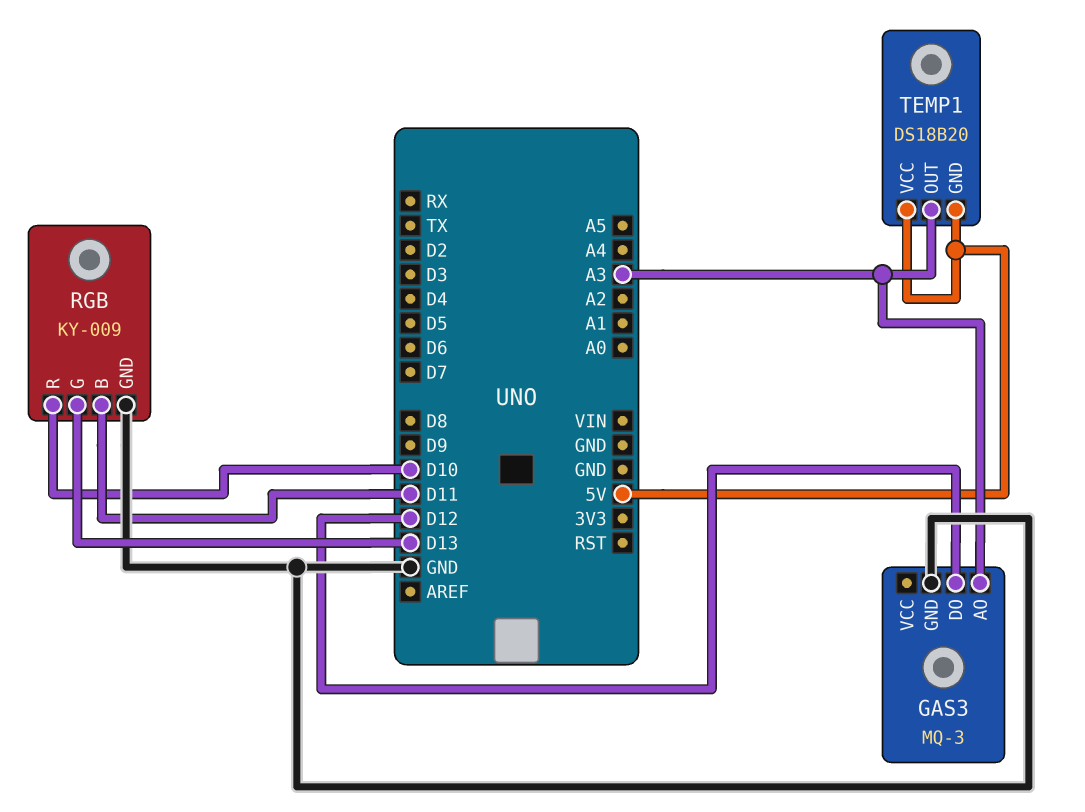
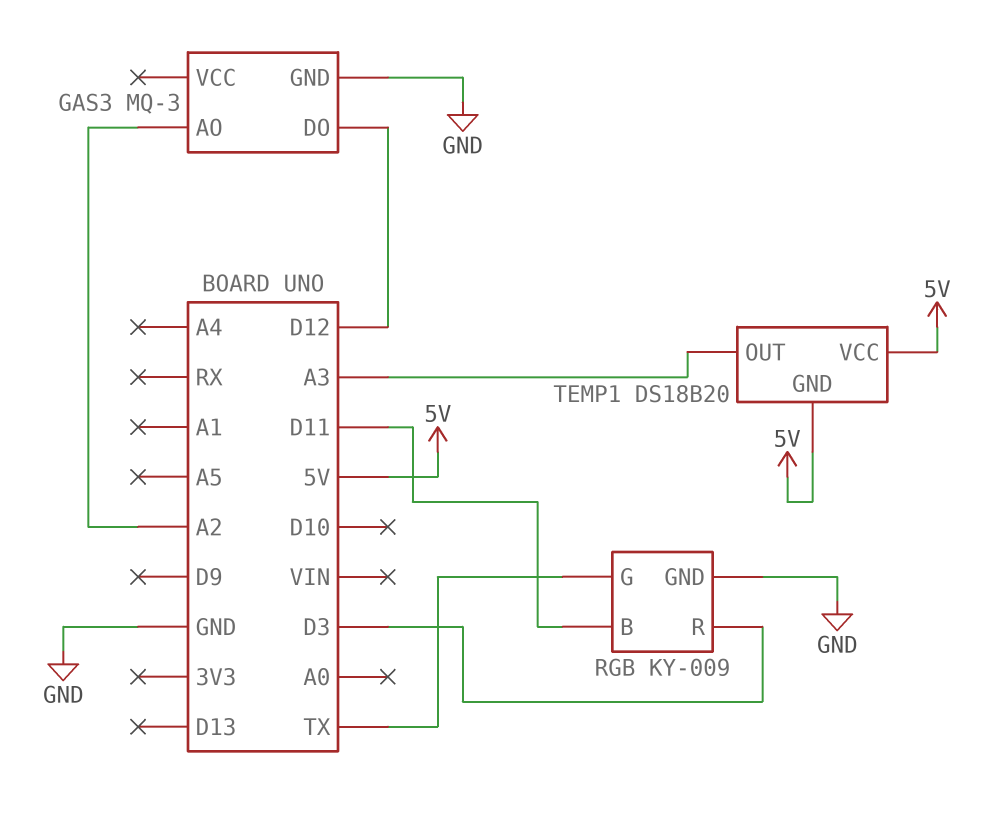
GAS3 pin AO: A3 -> A2
RGB pin G: D13 -> TX
RGB pin R: D10 -> D3

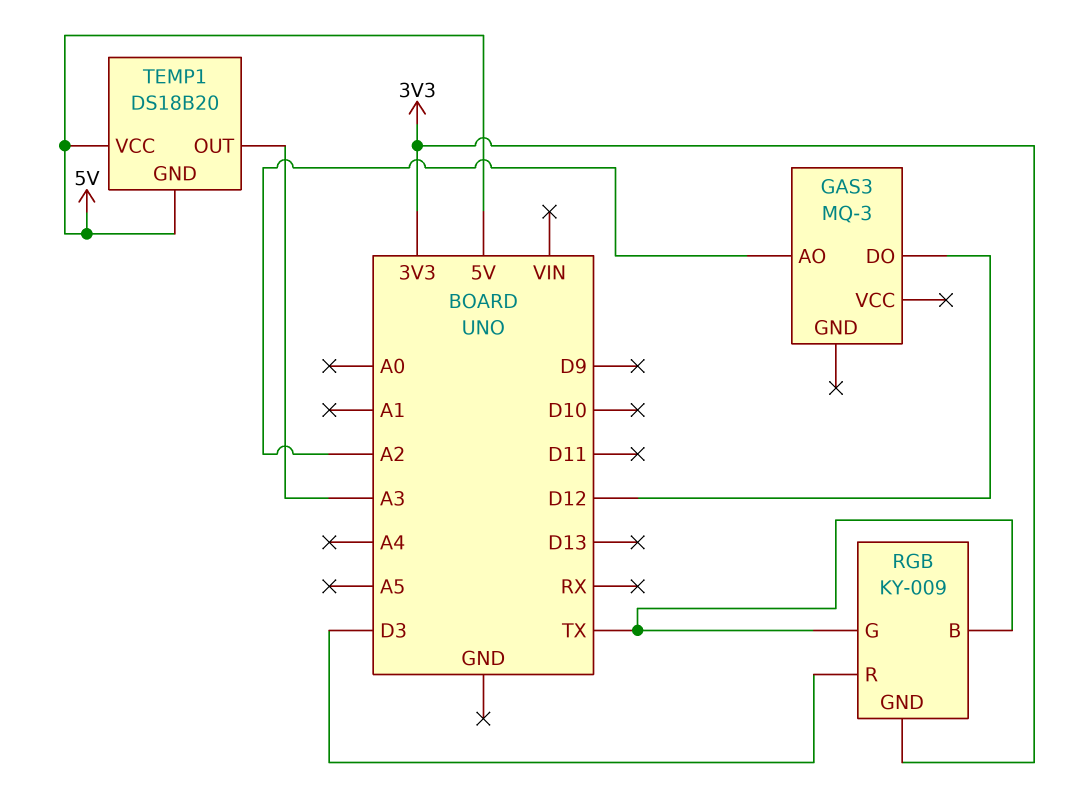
GAS3 pin GND: GND -> none
RGB pin B: D11 -> TX
RGB pin GND: GND -> 3V3

